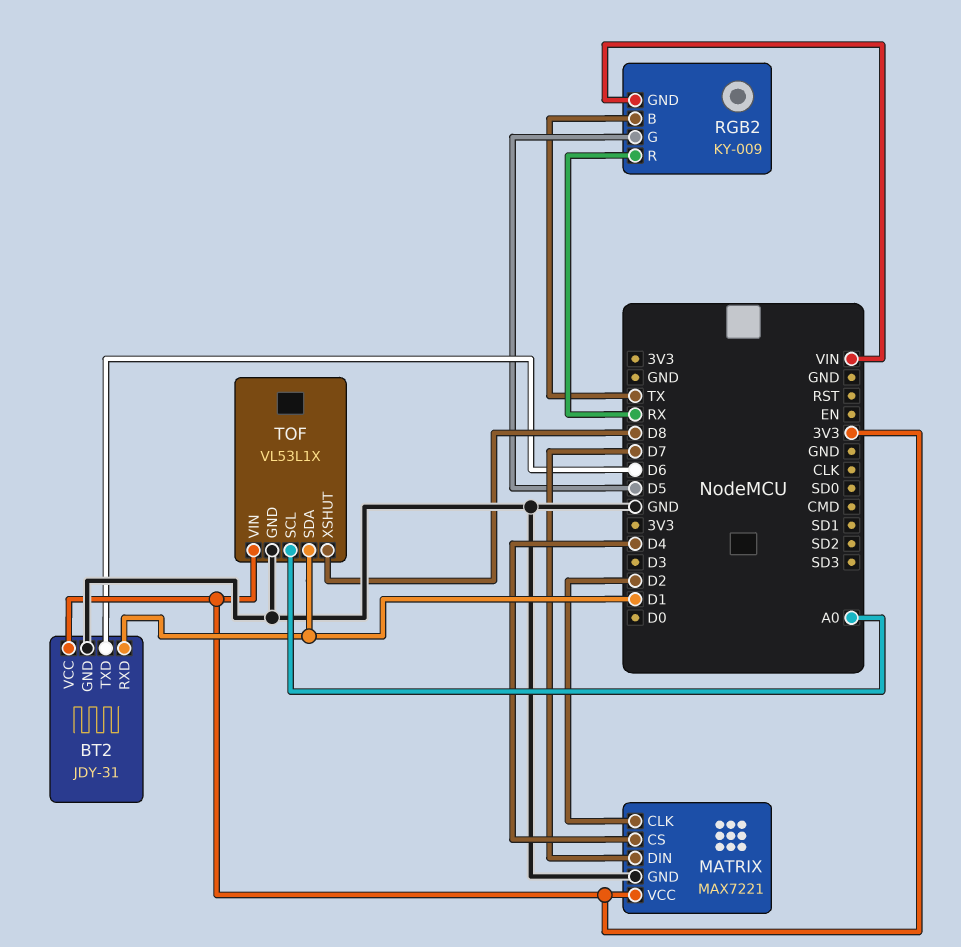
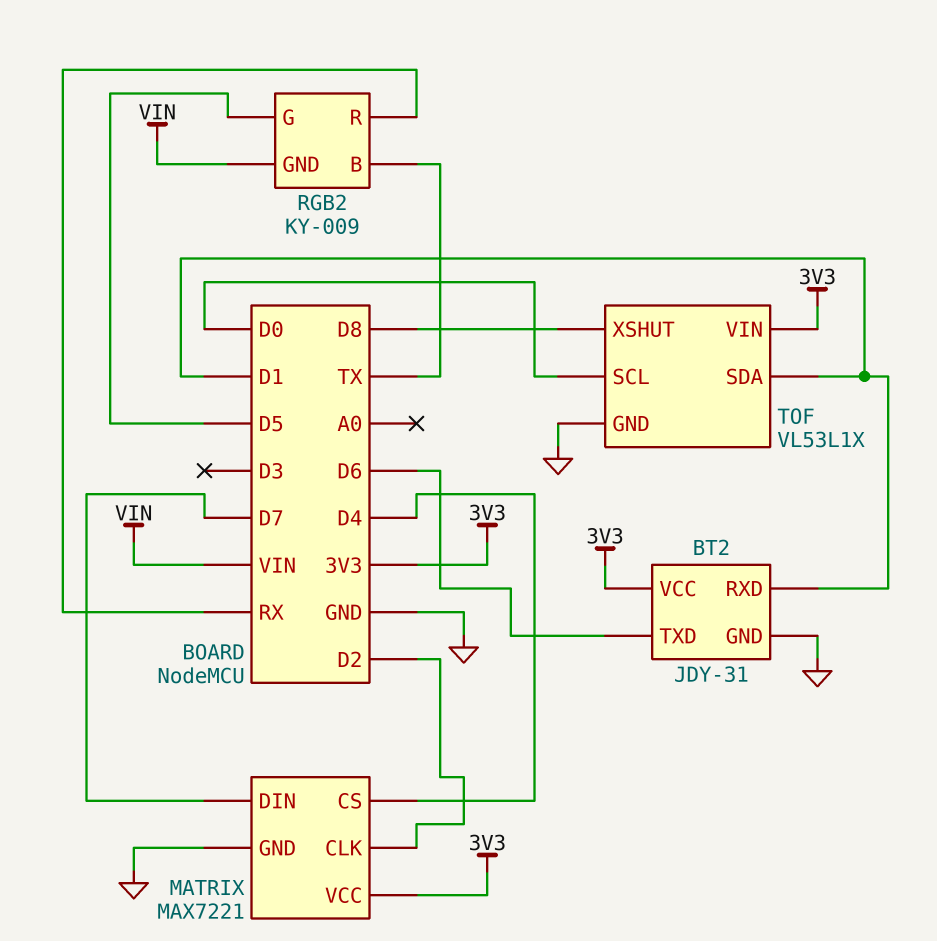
TOF pin SCL: A0 -> D0

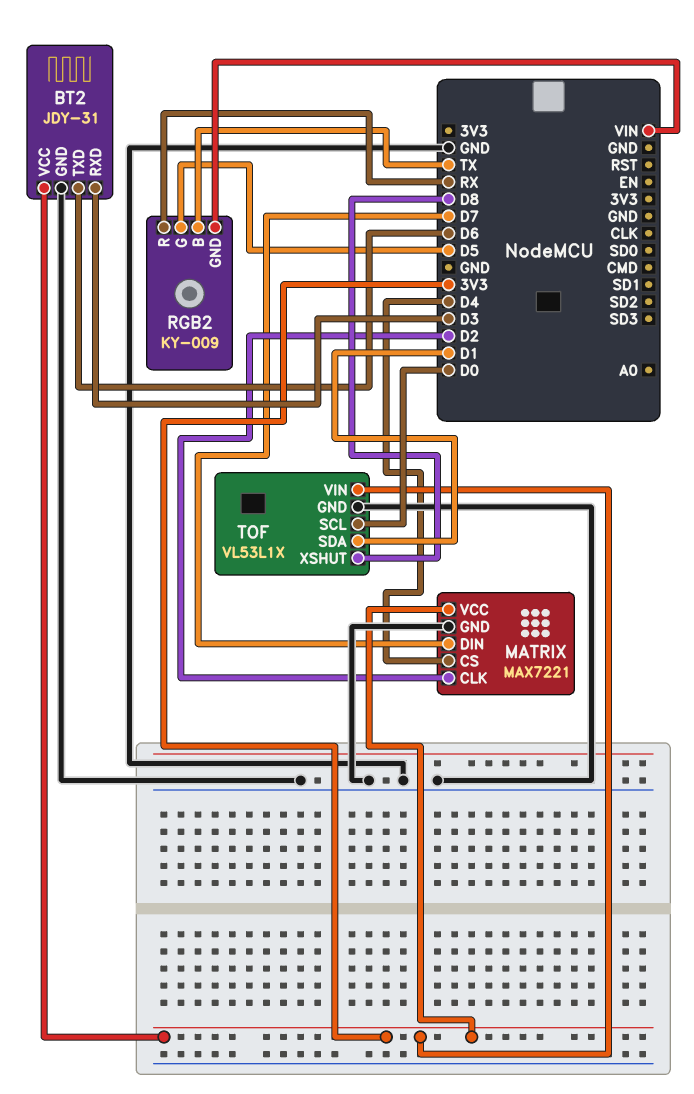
BT2 pin RXD: D1 -> D3

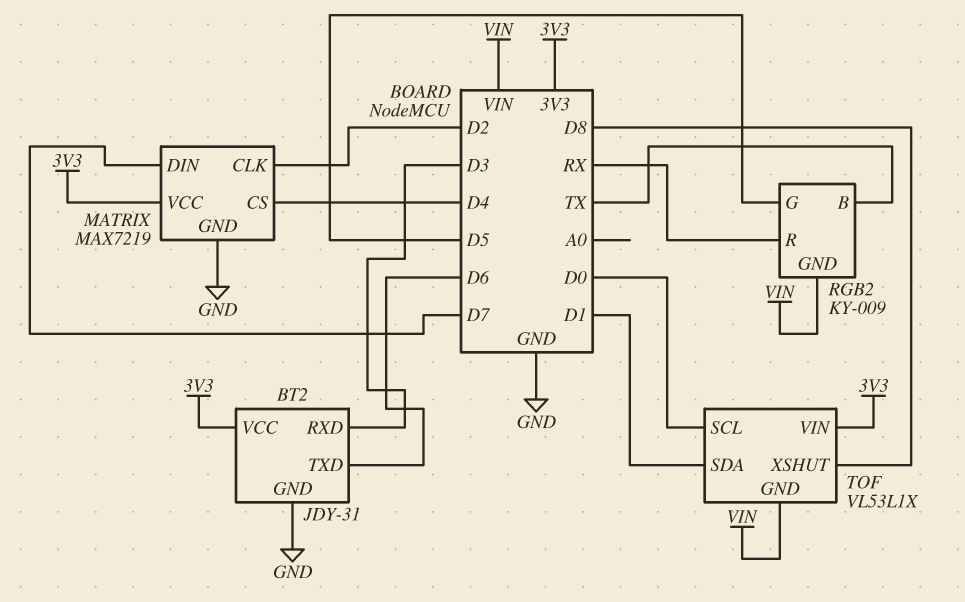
MATRIX: MAX7221 -> MAX7219
TOF pin GND: GND -> VIN

